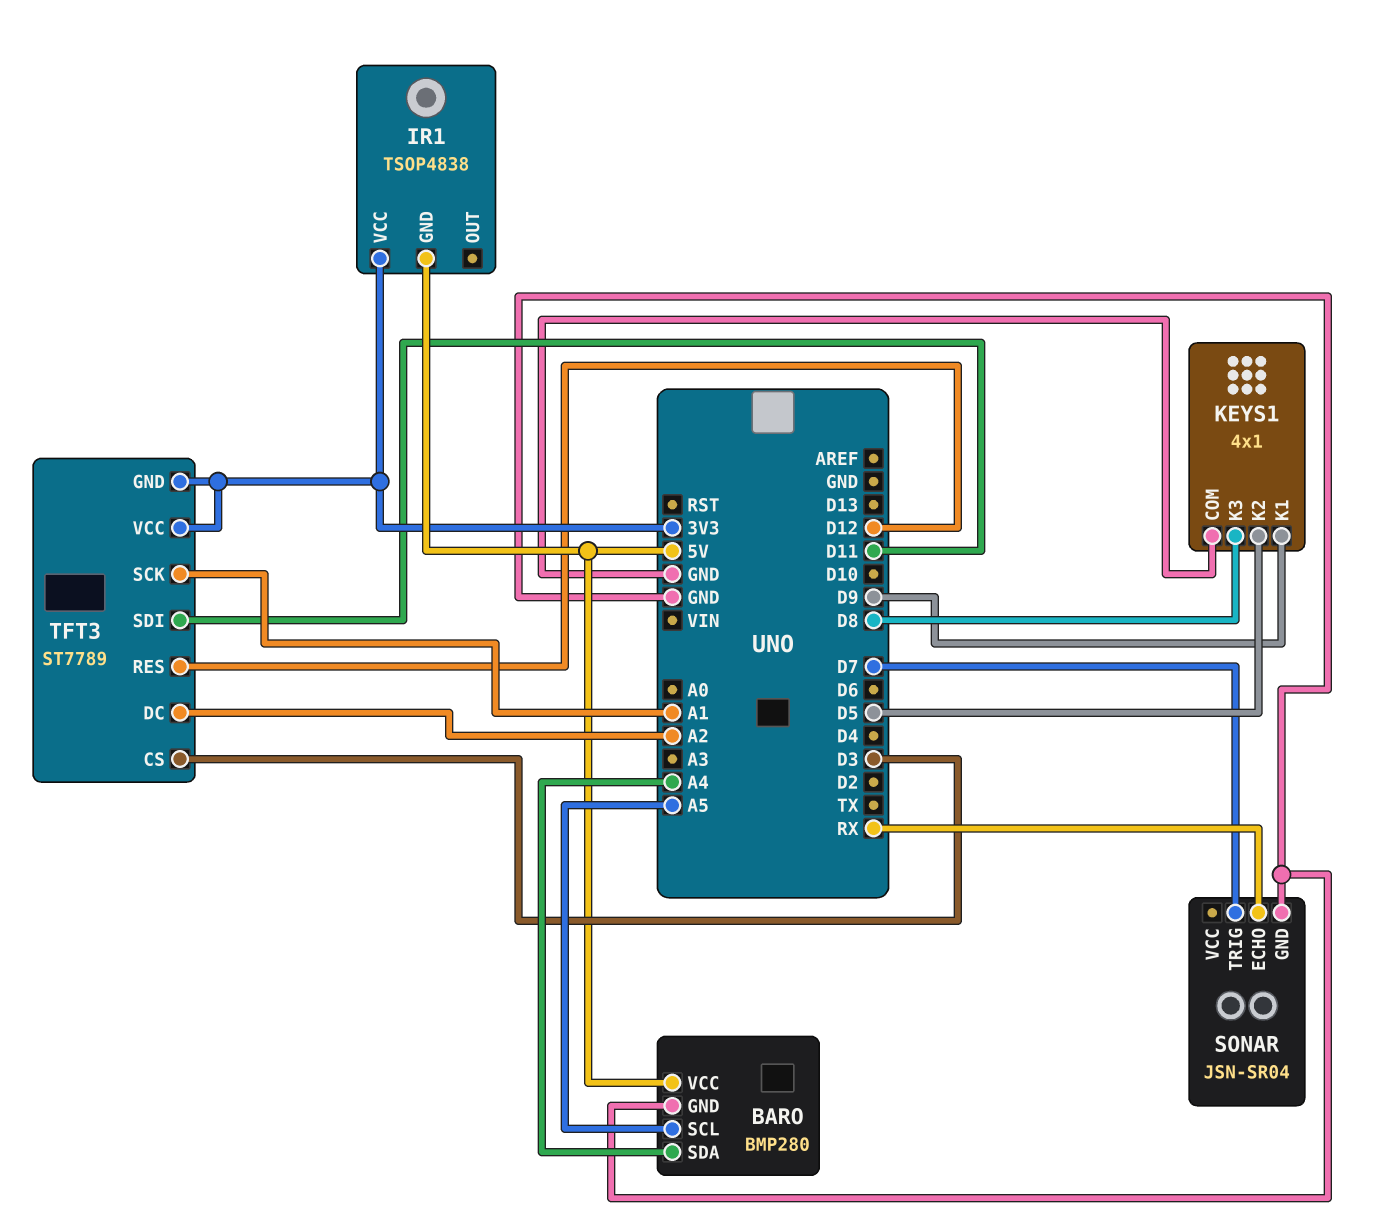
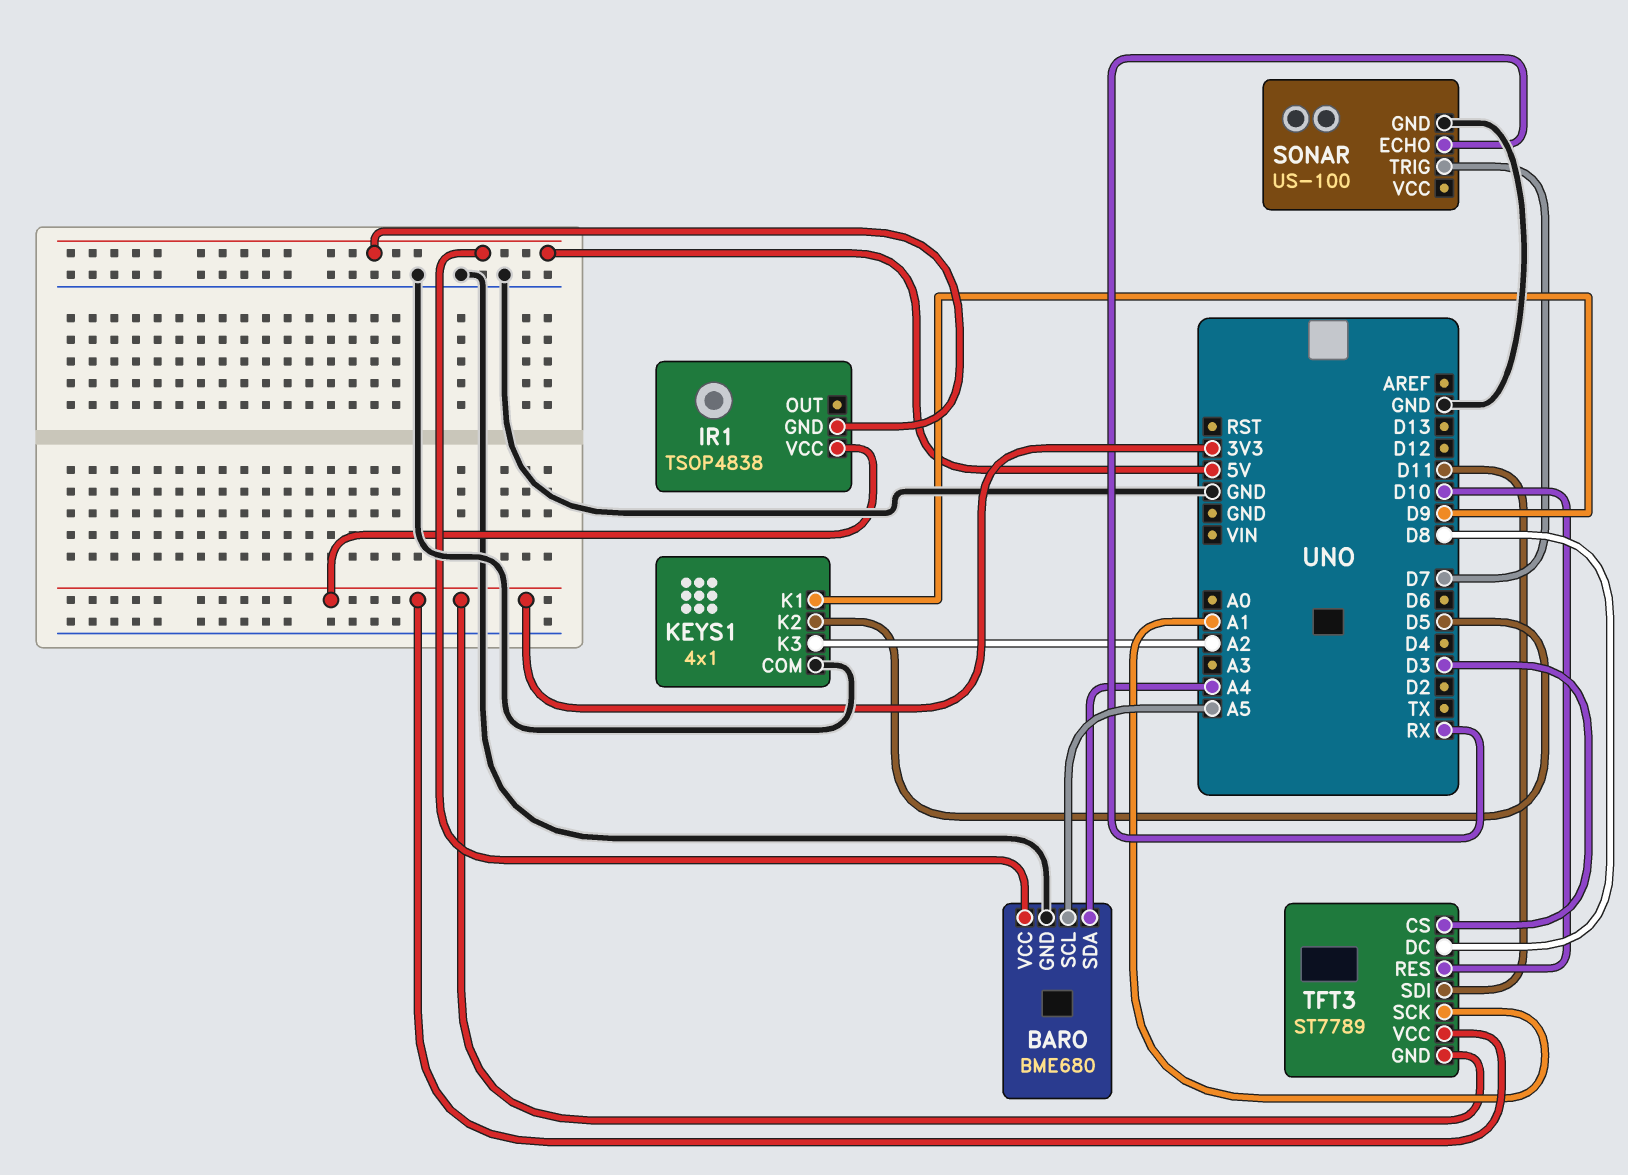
BARO: BMP280 -> BME680
KEYS1 pin K3: D8 -> A2
SONAR: JSN-SR04 -> US-100
TFT3 pin DC: A2 -> D8
TFT3 pin RES: D12 -> D10

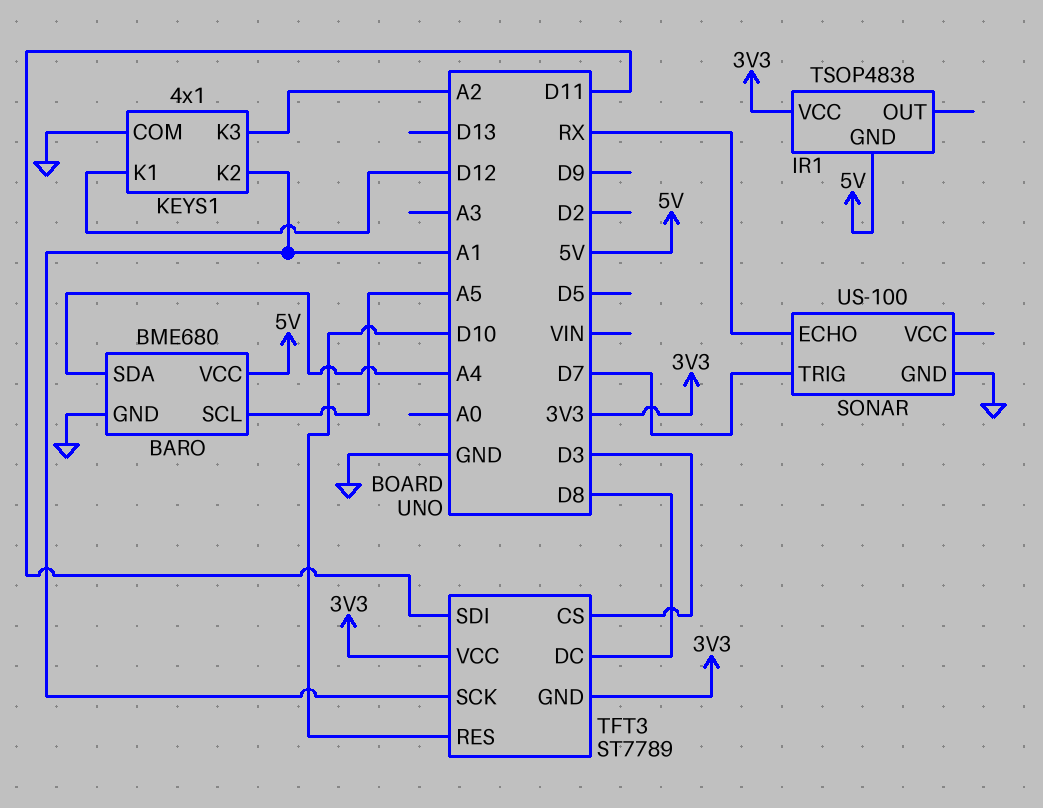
KEYS1 pin K1: D9 -> D12
KEYS1 pin K2: D5 -> A1

